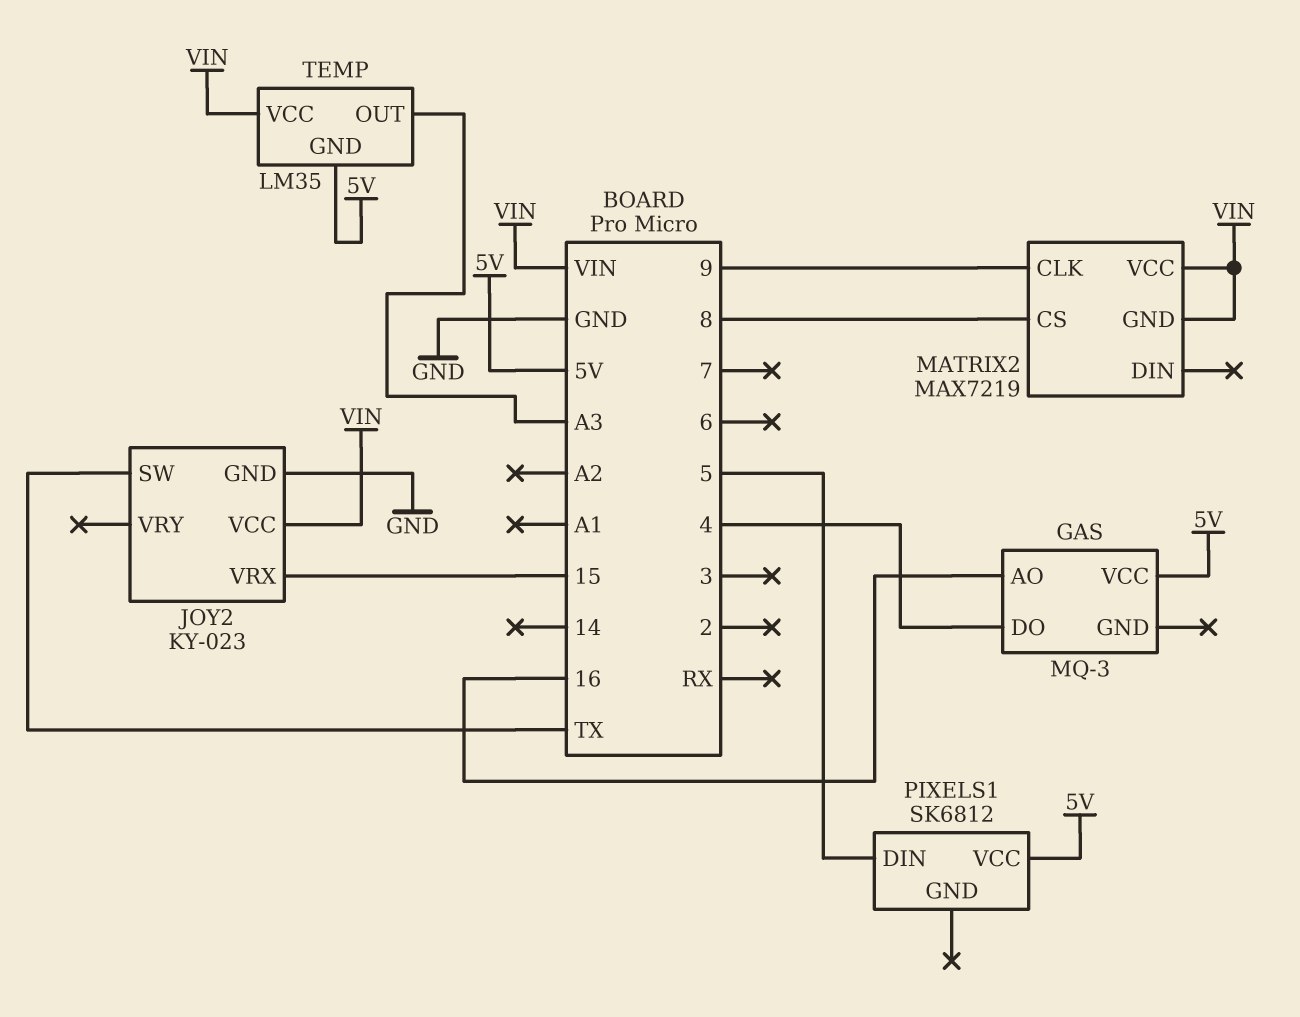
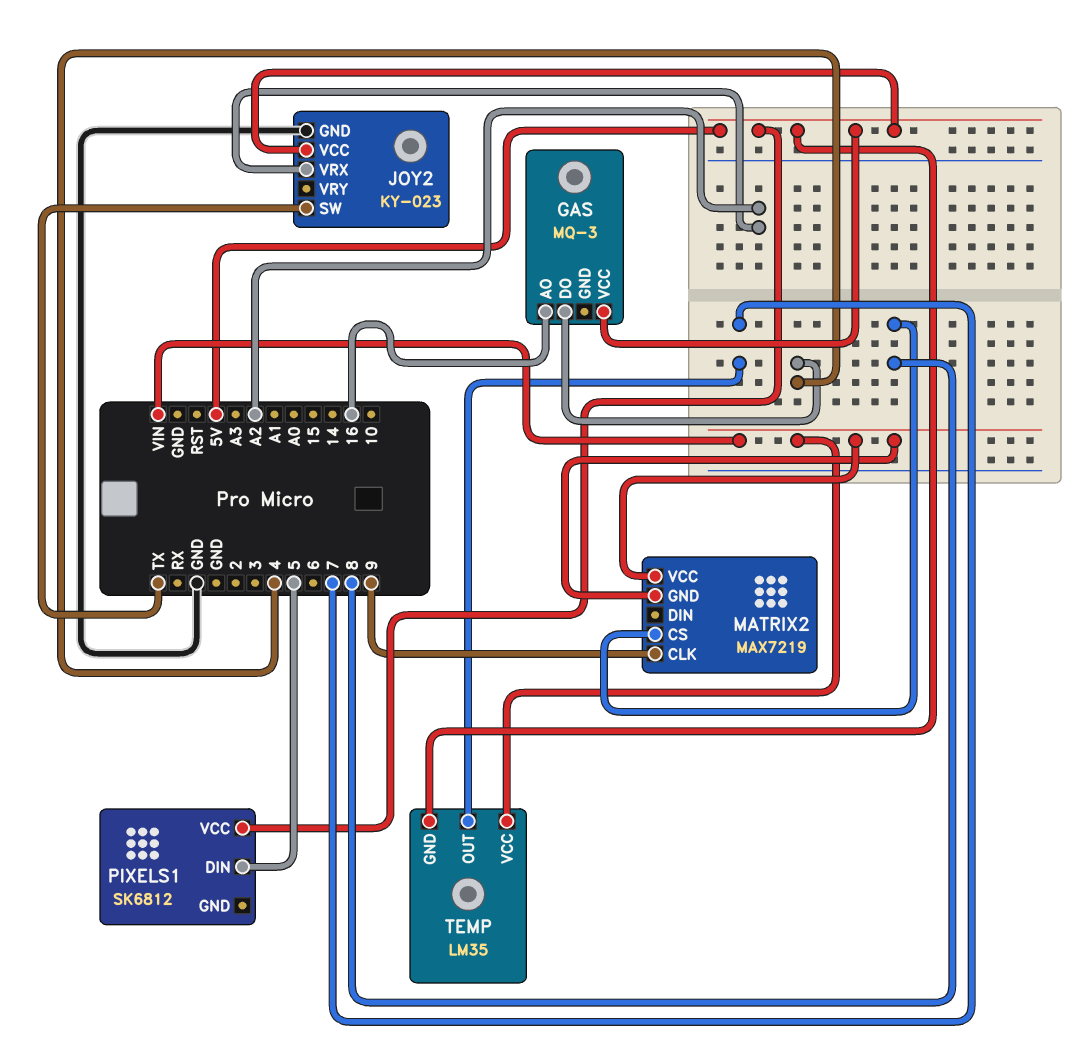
JOY2 pin VCC: VIN -> 5V
JOY2 pin VRX: 15 -> A2
TEMP pin OUT: A3 -> 7

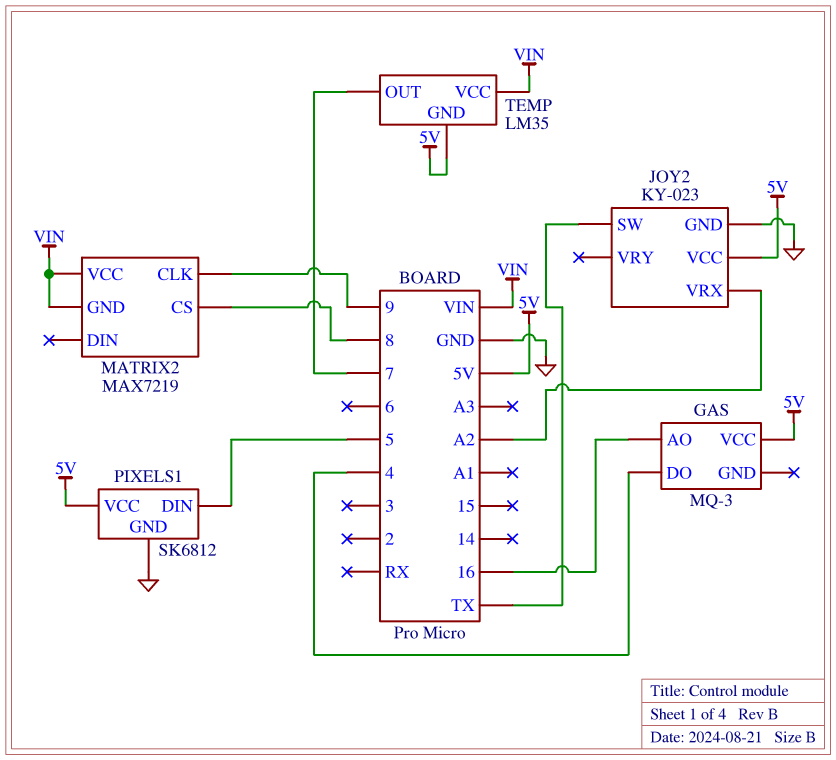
PIXELS1 pin GND: none -> GND

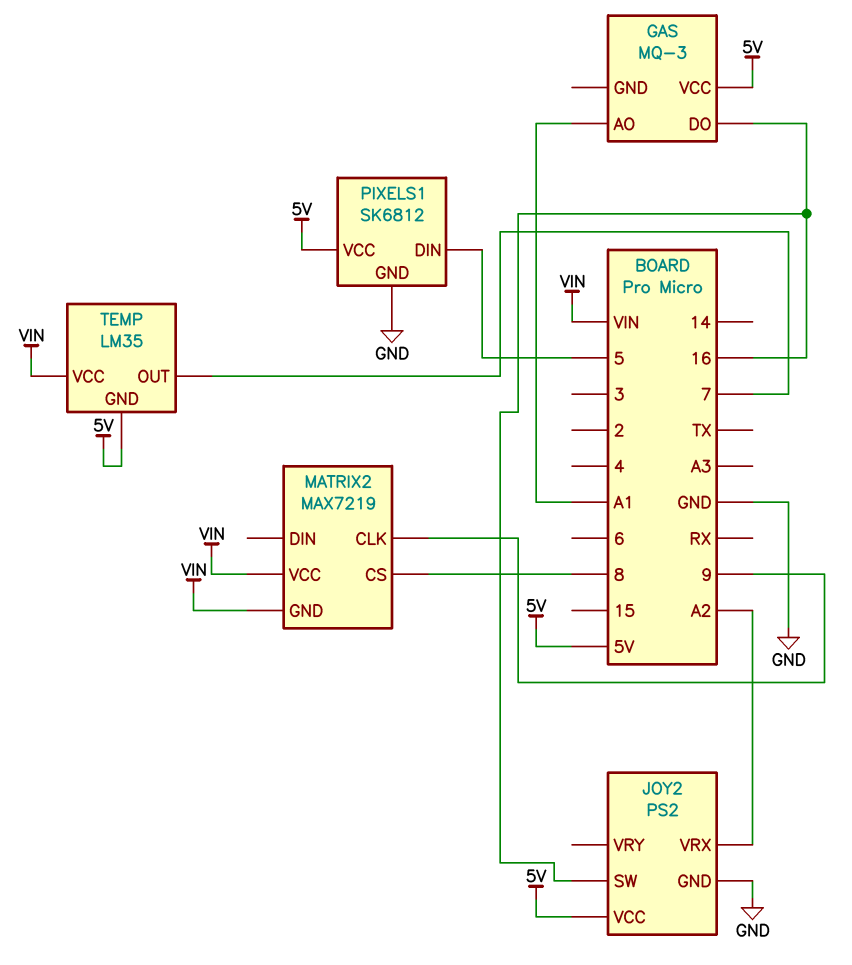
GAS pin AO: 16 -> A1
GAS pin DO: 4 -> 16
JOY2: KY-023 -> PS2
JOY2 pin SW: TX -> 16

